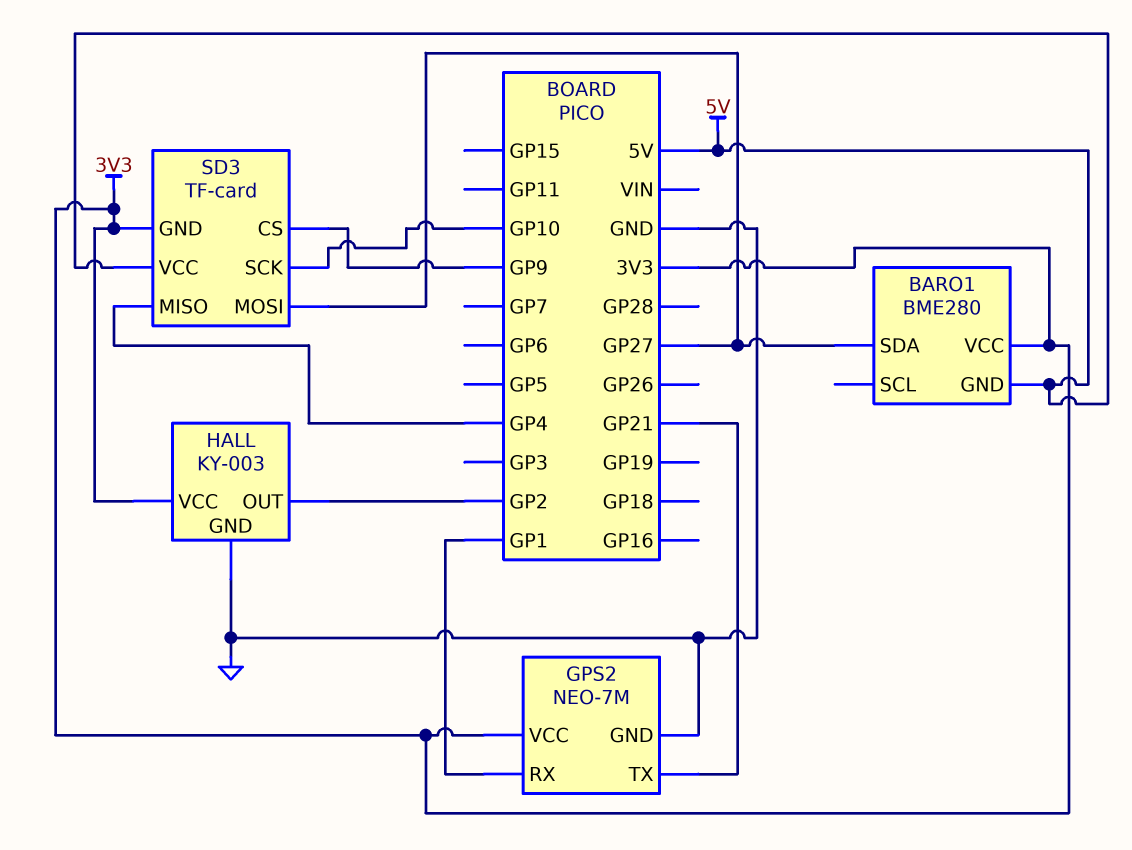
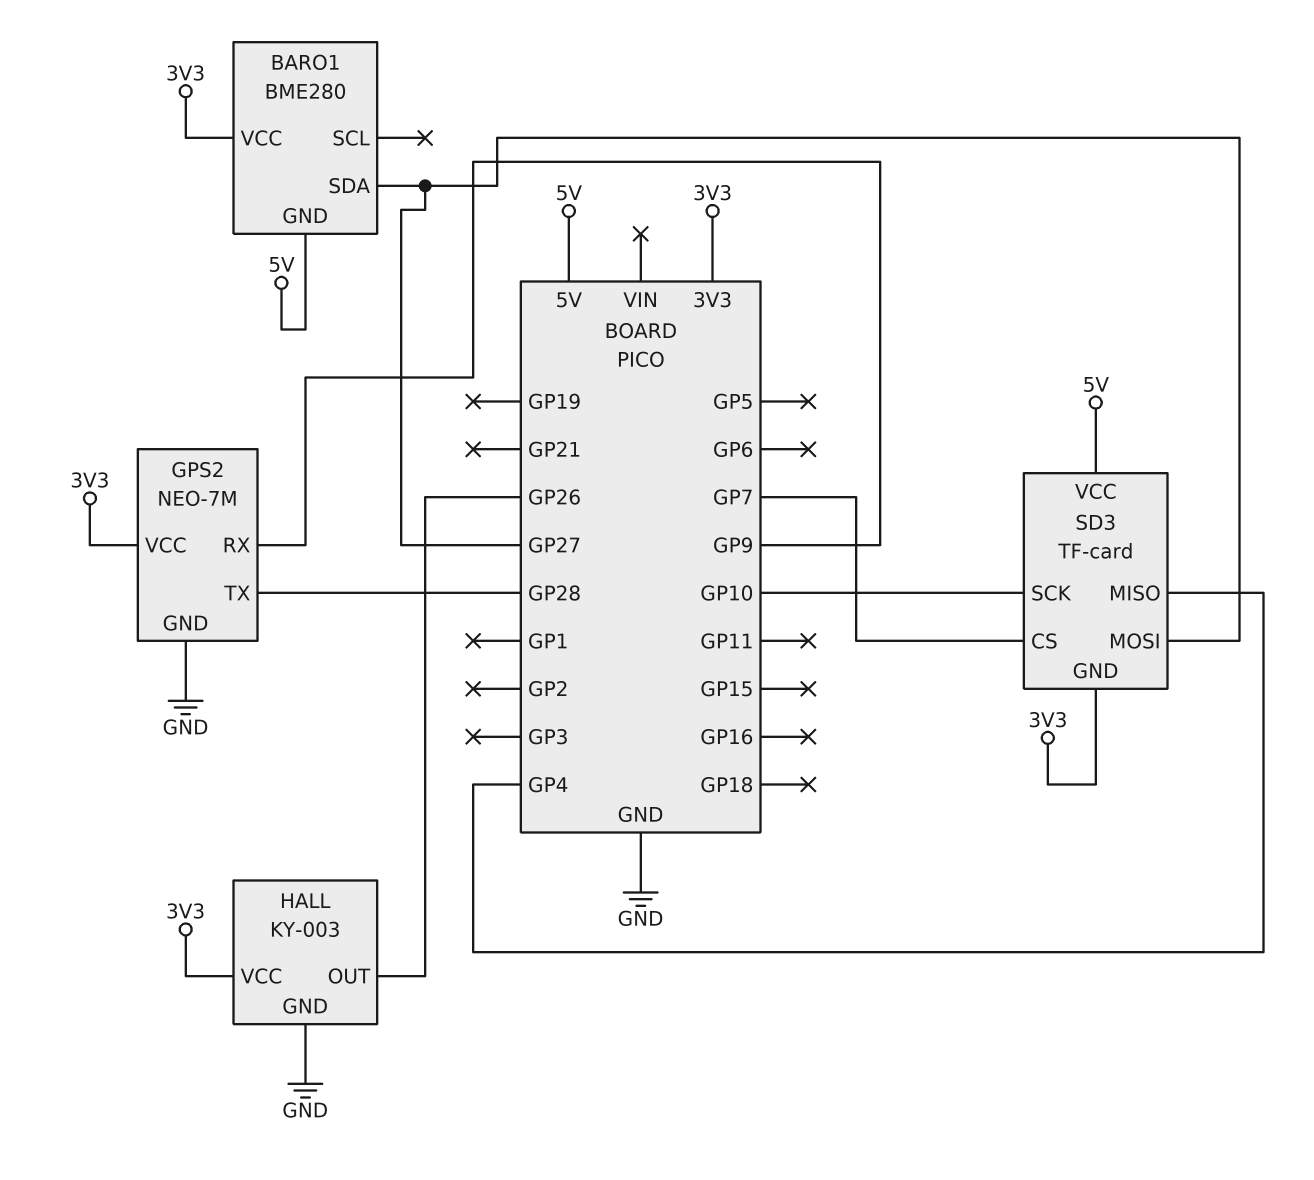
GPS2 pin RX: GP1 -> GP9
GPS2 pin TX: GP21 -> GP28
HALL pin OUT: GP2 -> GP26
SD3 pin CS: GP9 -> GP7

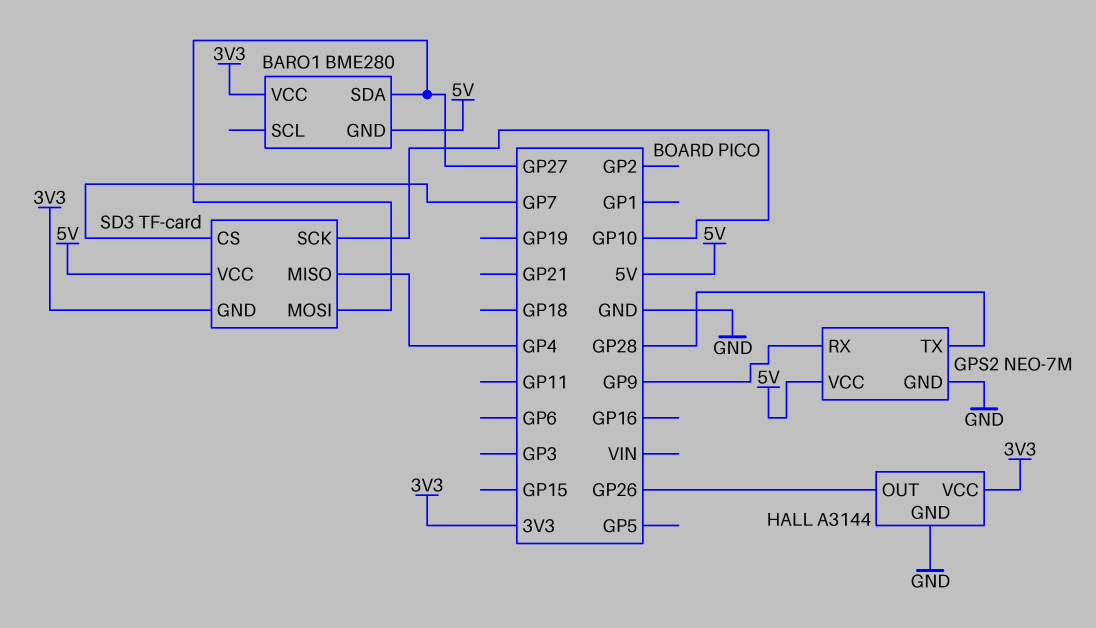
GPS2 pin VCC: 3V3 -> 5V
HALL: KY-003 -> A3144

